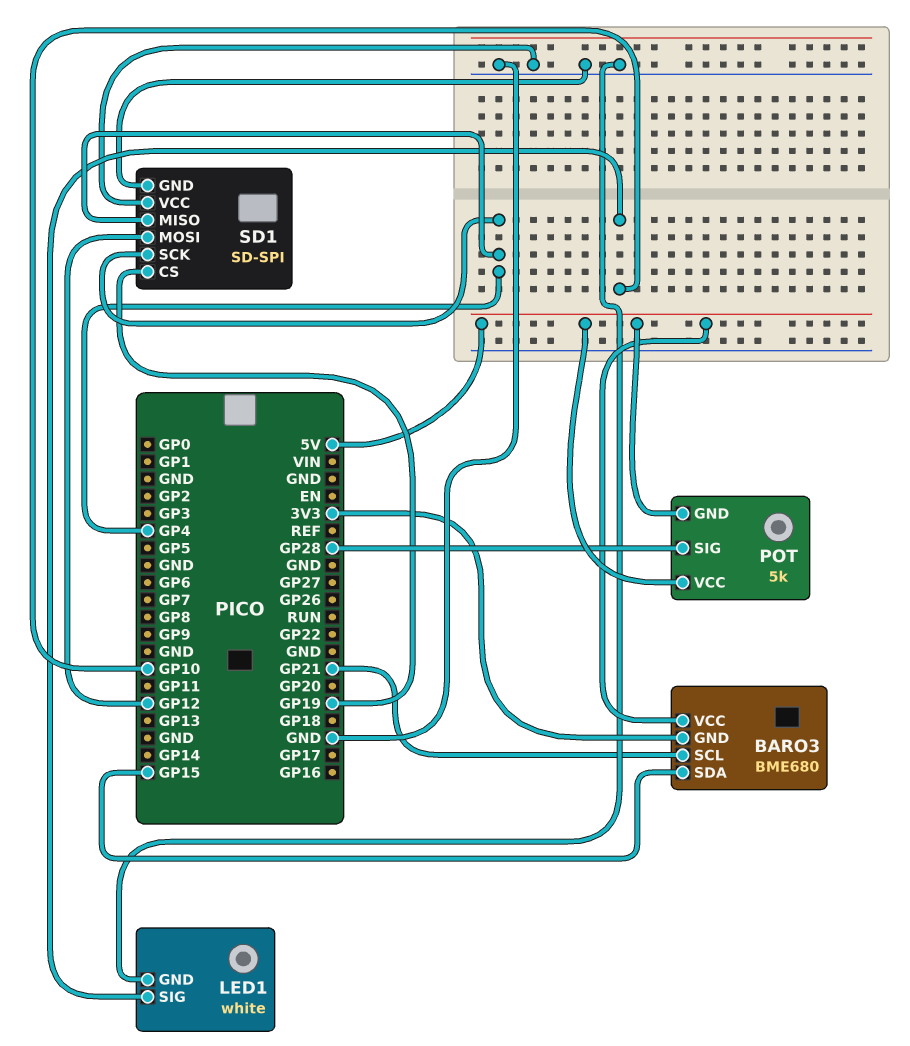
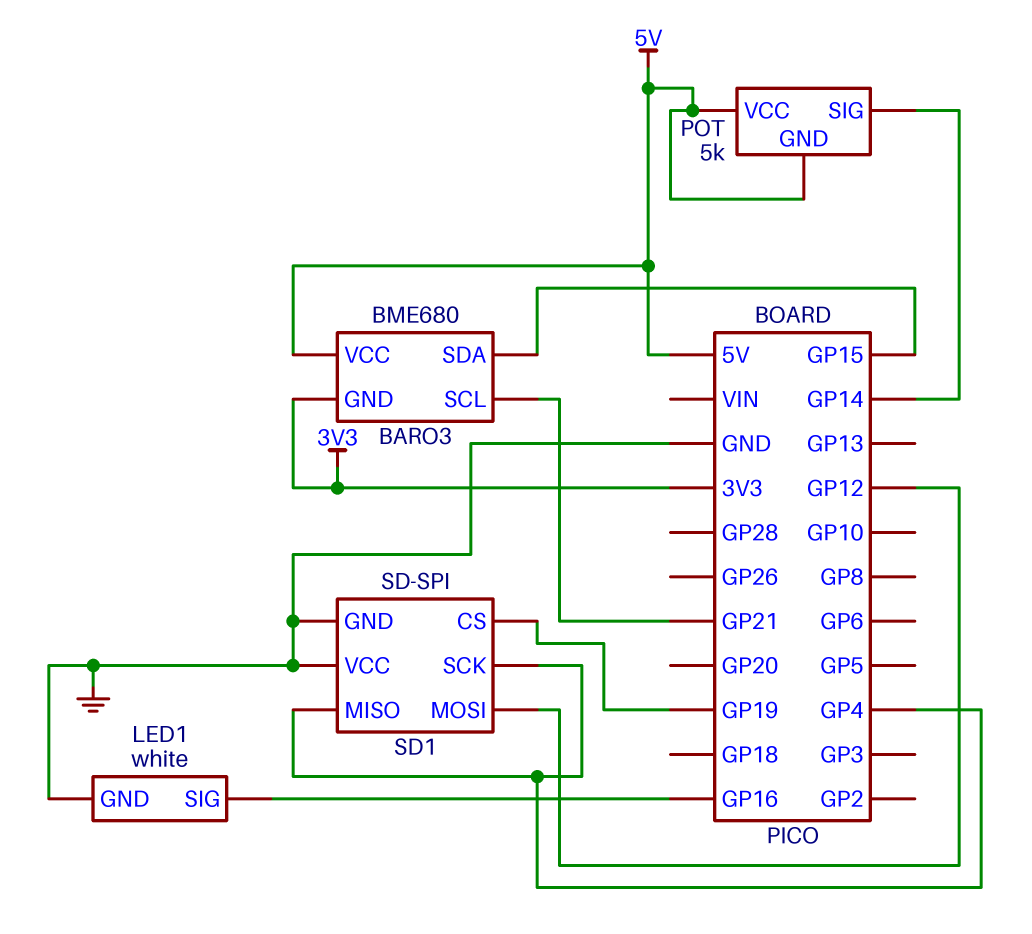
LED1 pin SIG: GP10 -> GP16
POT pin SIG: GP28 -> GP14

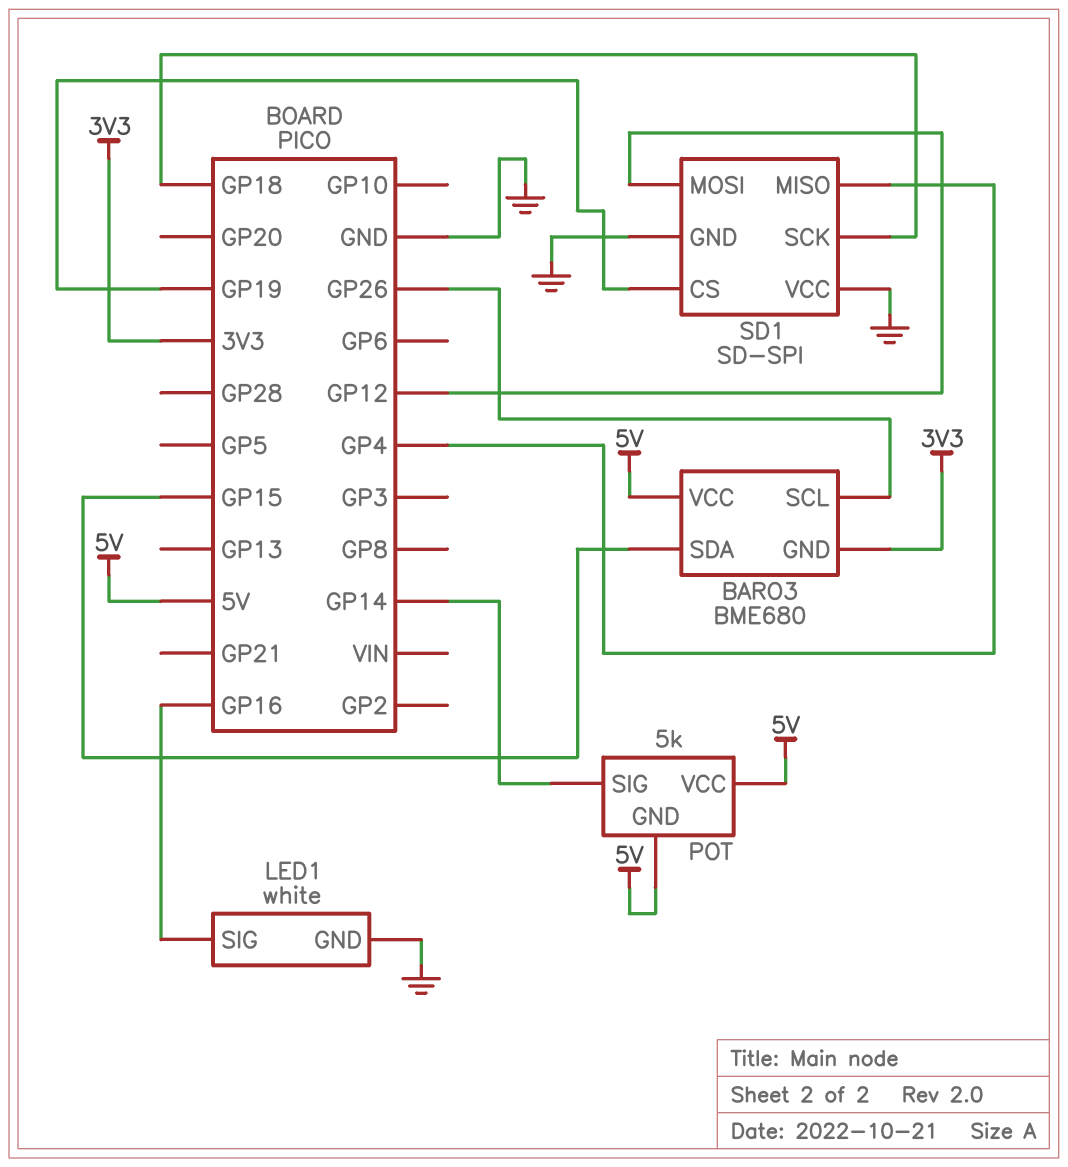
BARO3 pin SCL: GP21 -> GP26
SD1 pin SCK: GP4 -> GP18

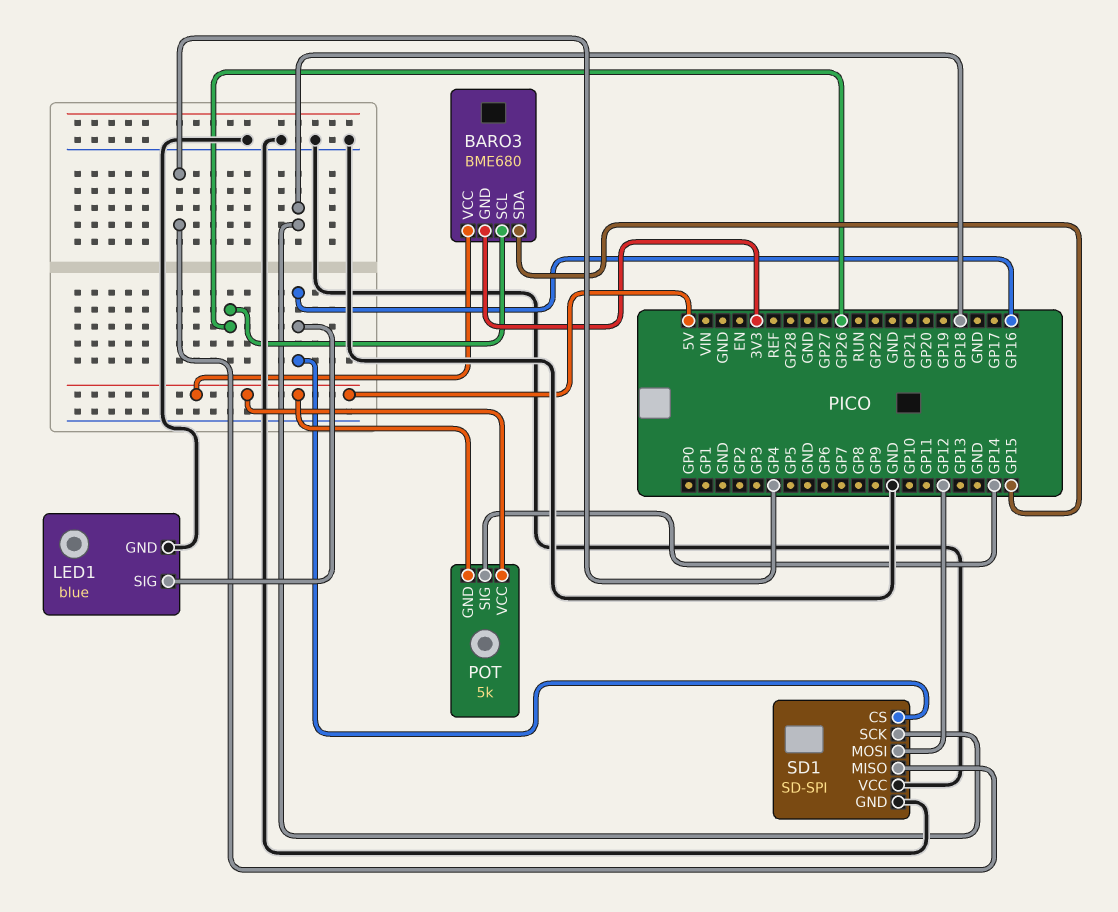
LED1: white -> blue
SD1 pin CS: GP19 -> GP16

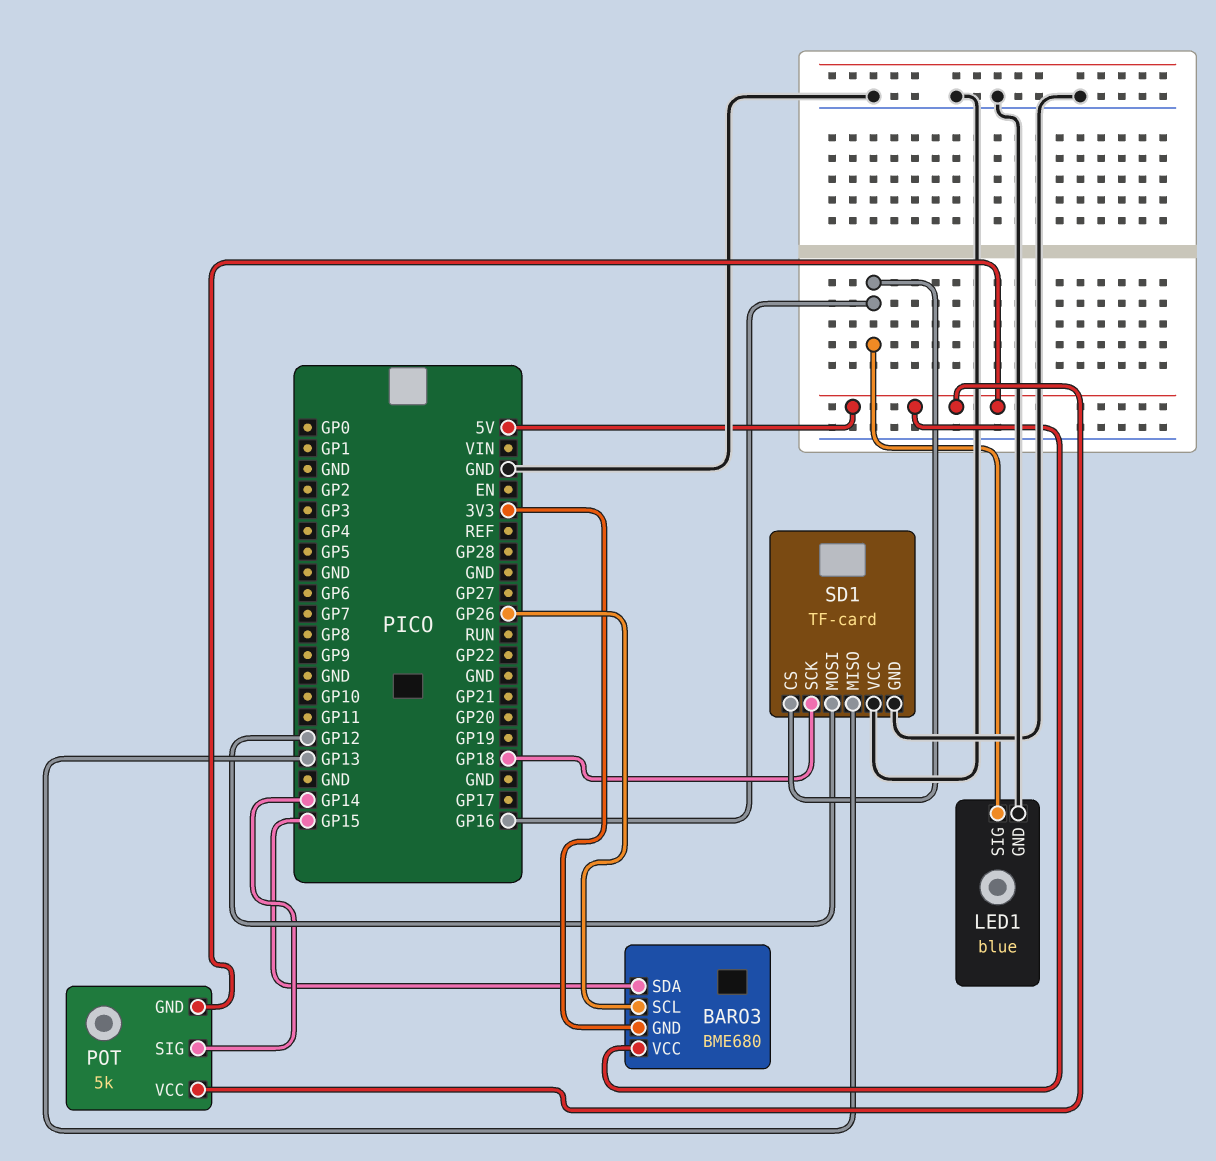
SD1: SD-SPI -> TF-card
SD1 pin MISO: GP4 -> GP13

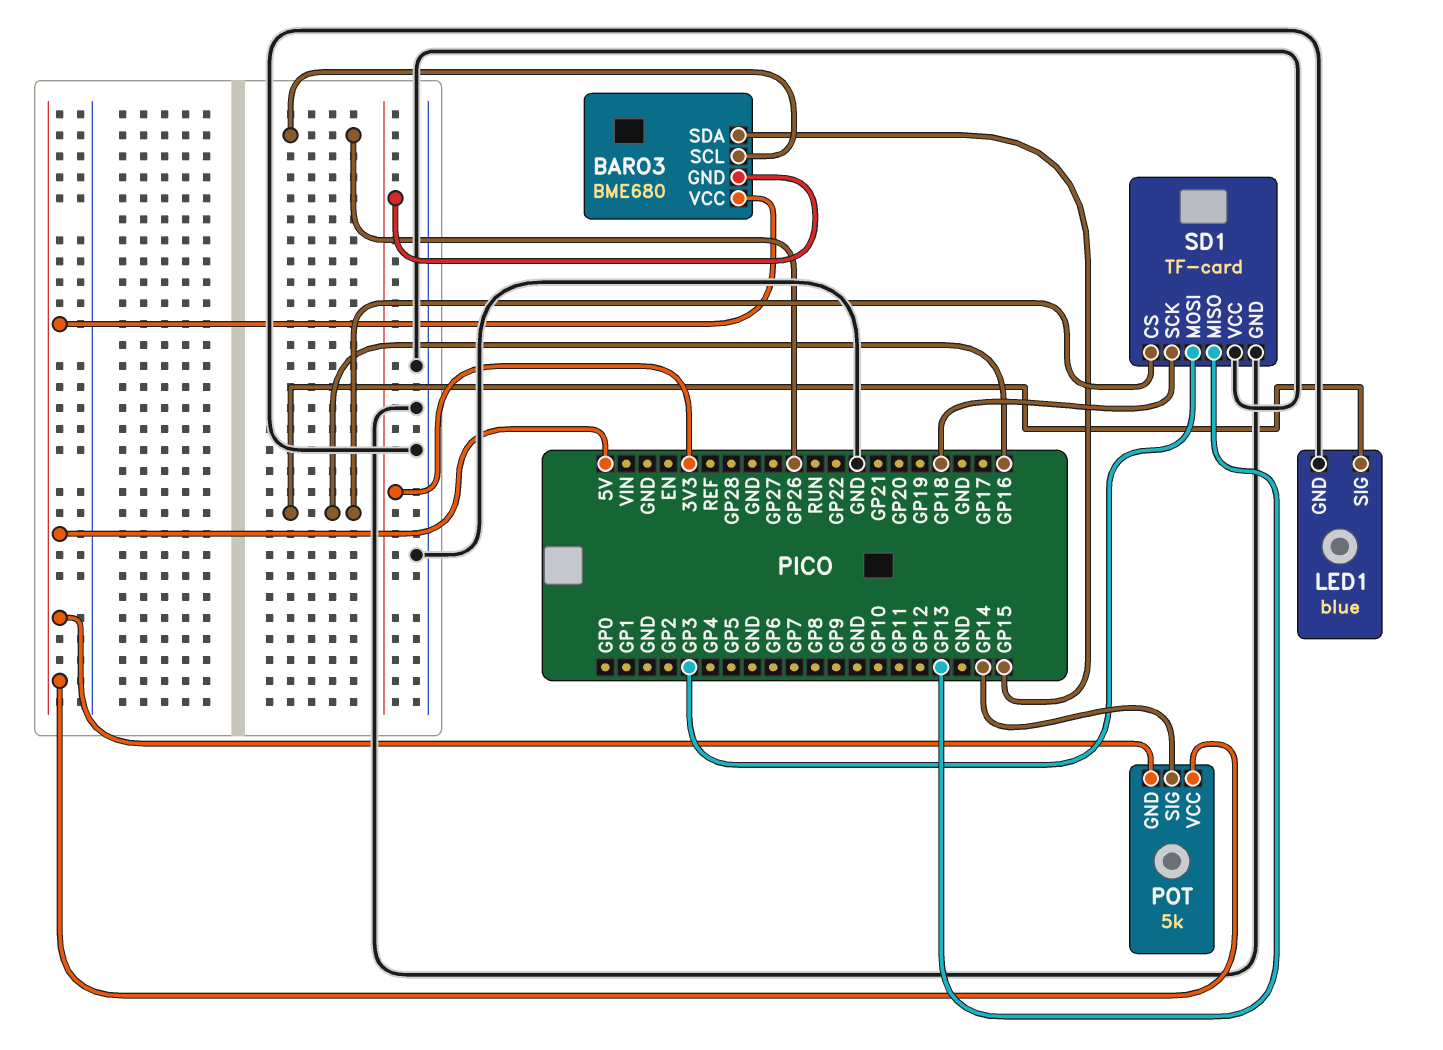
SD1 pin MOSI: GP12 -> GP3

